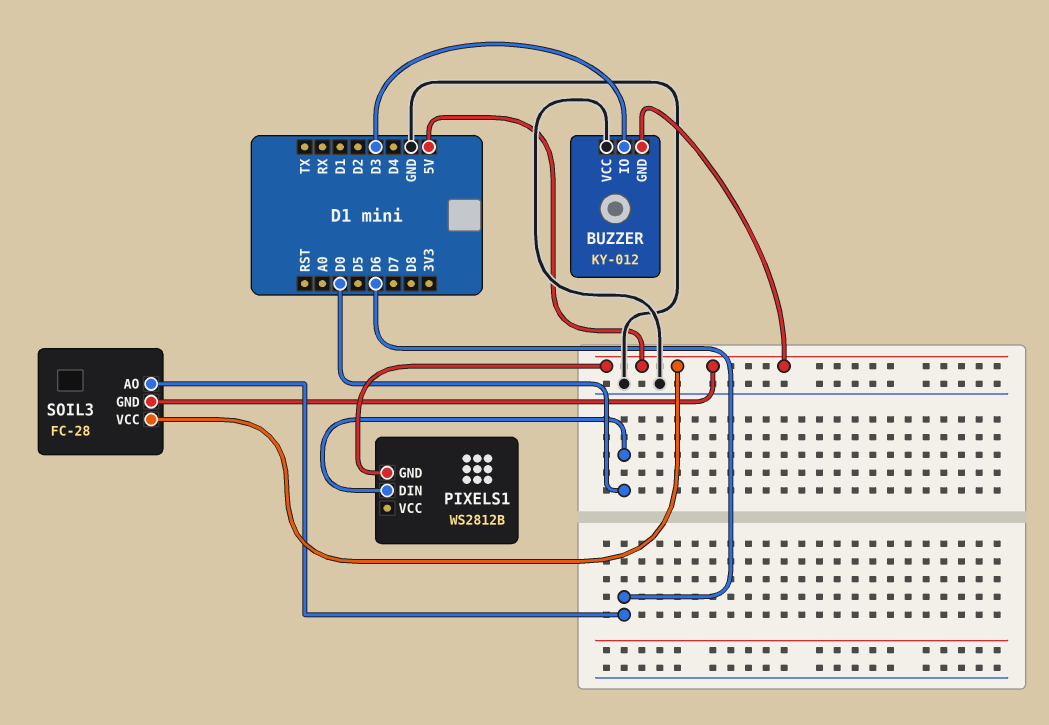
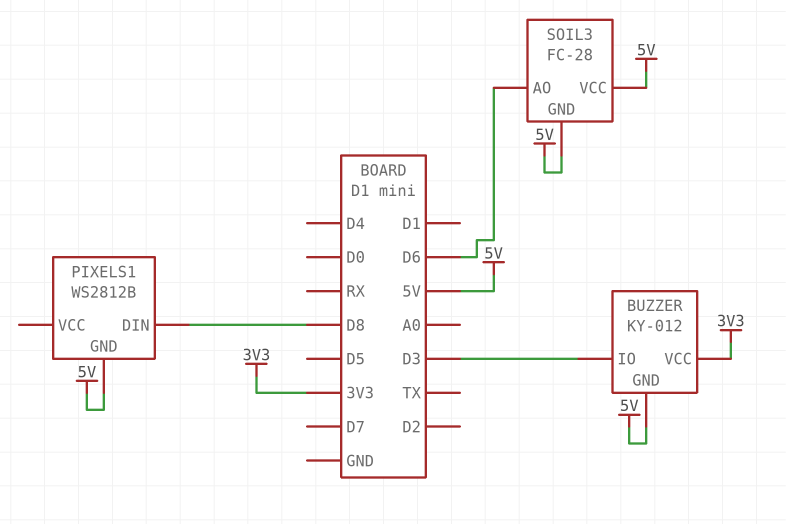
BUZZER pin VCC: GND -> 3V3
PIXELS1 pin DIN: D0 -> D8

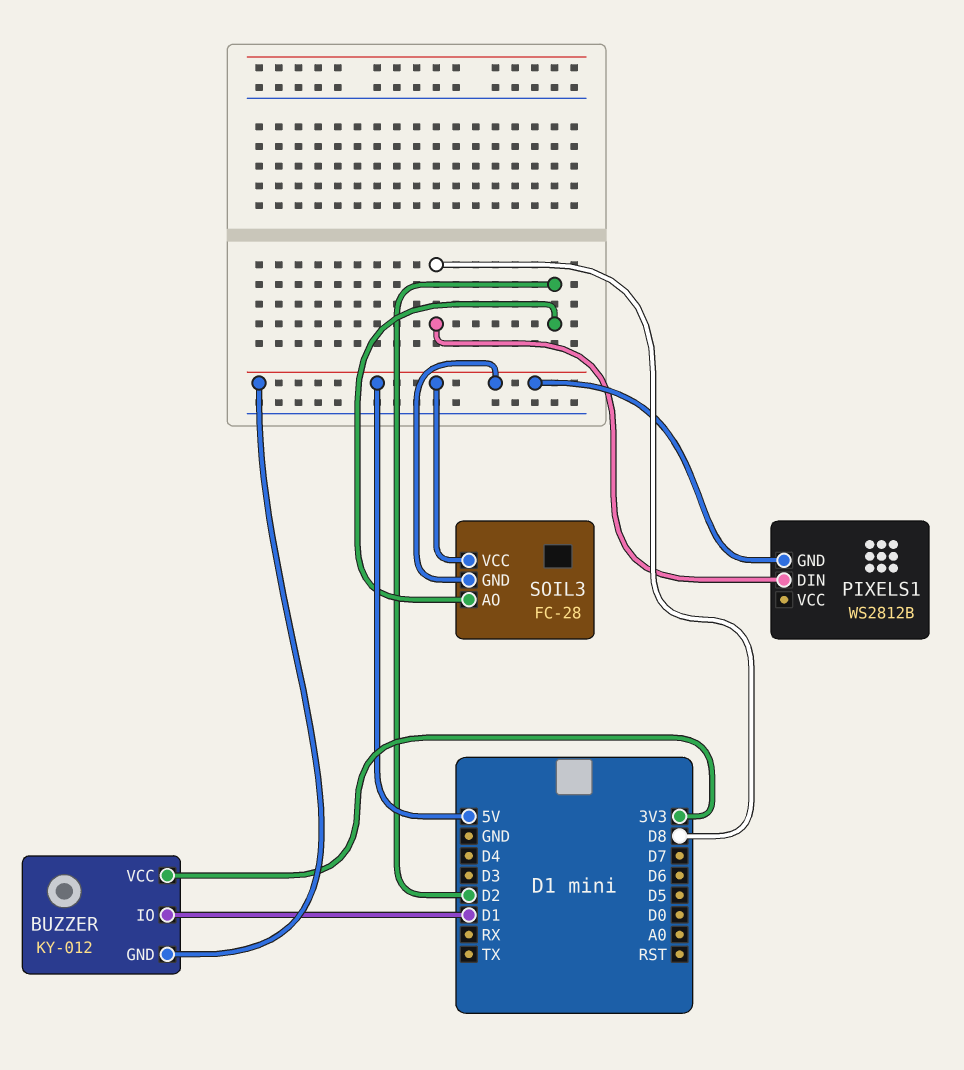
BUZZER pin IO: D3 -> D1
SOIL3 pin AO: D6 -> D2

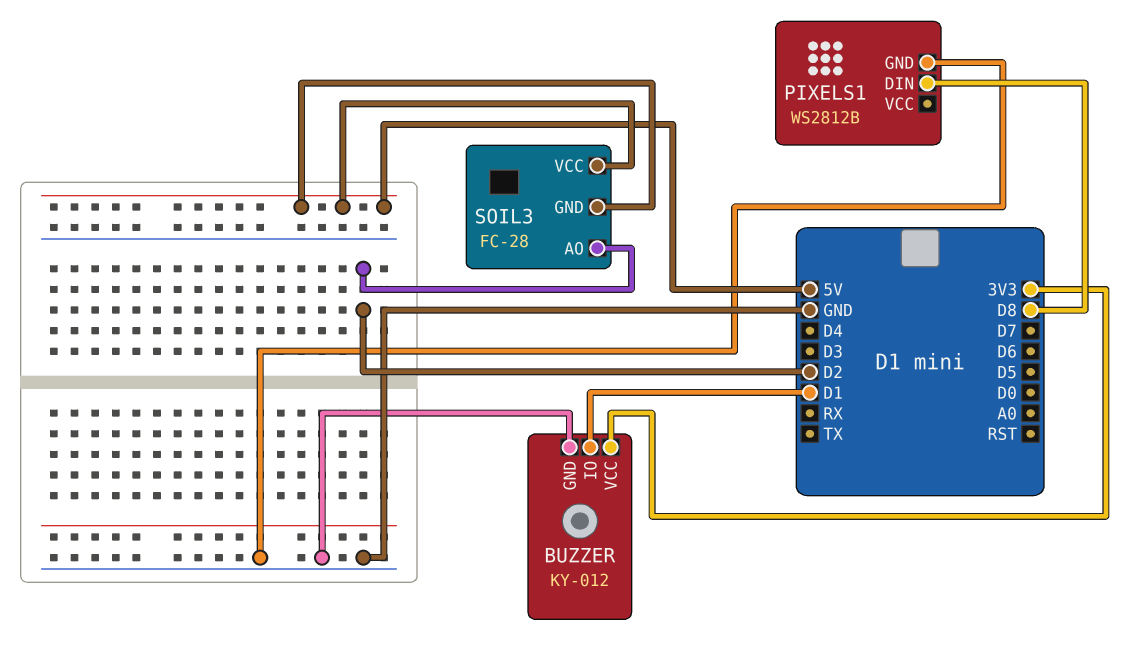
BUZZER pin GND: 5V -> GND
PIXELS1 pin GND: 5V -> GND

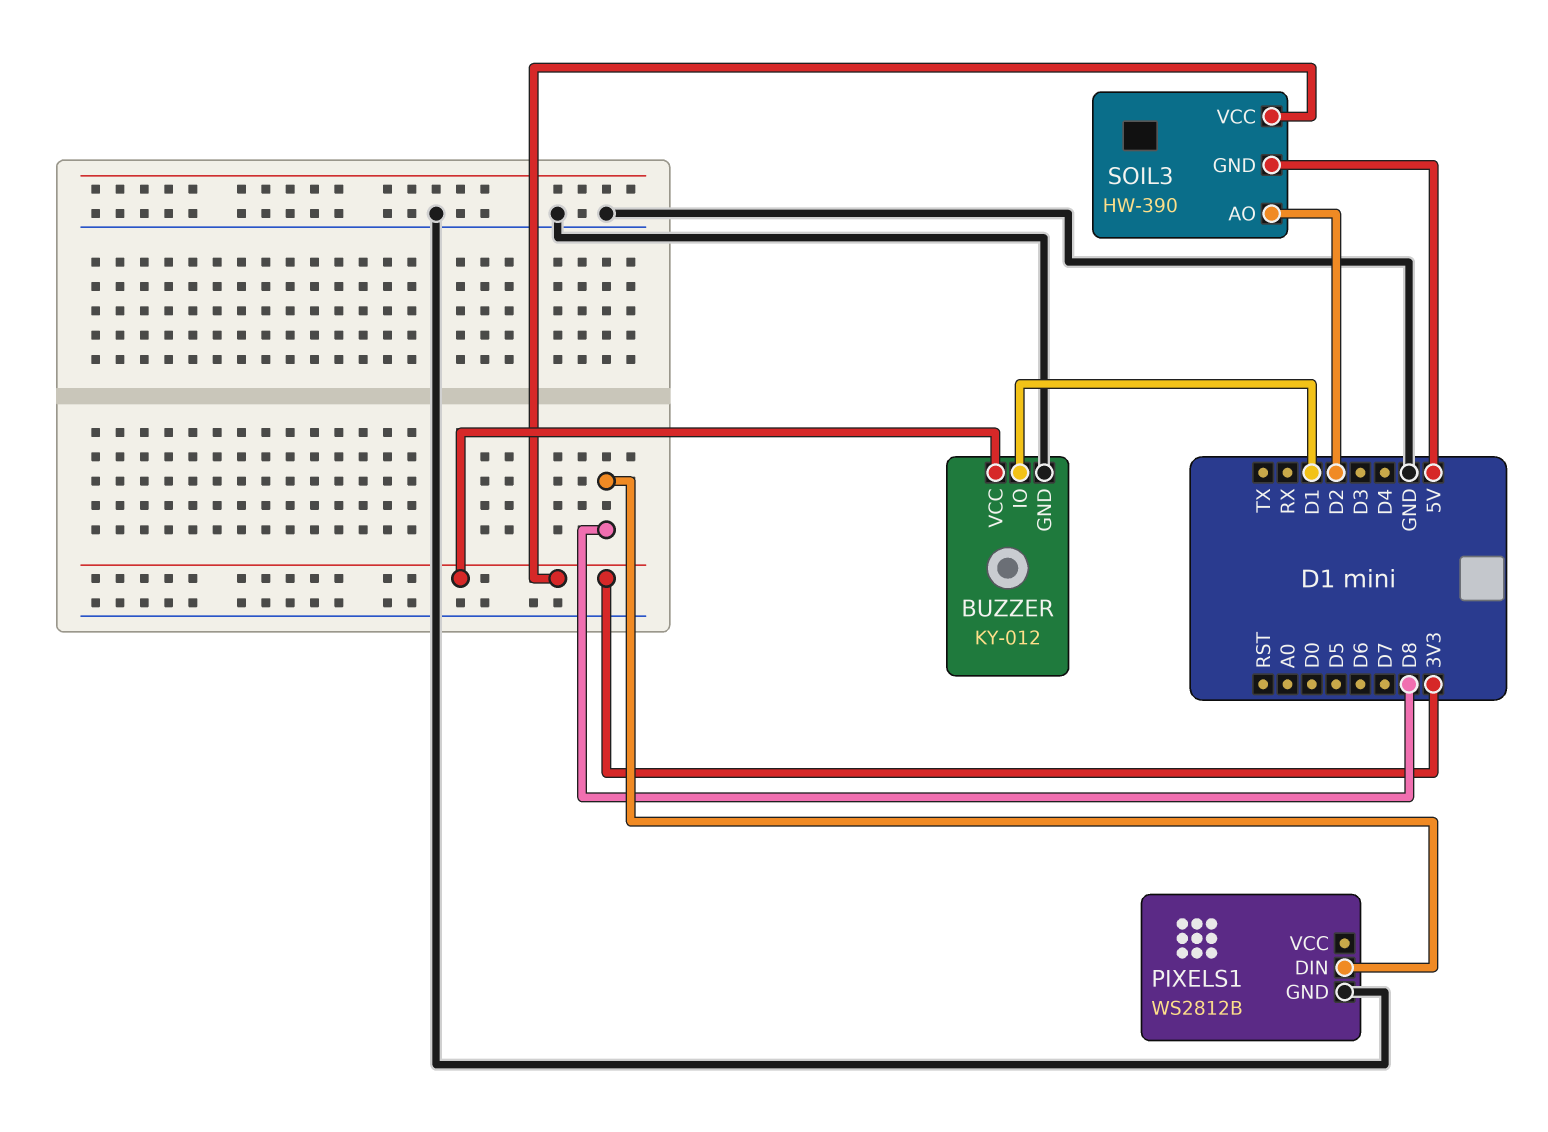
SOIL3: FC-28 -> HW-390
SOIL3 pin VCC: 5V -> 3V3

